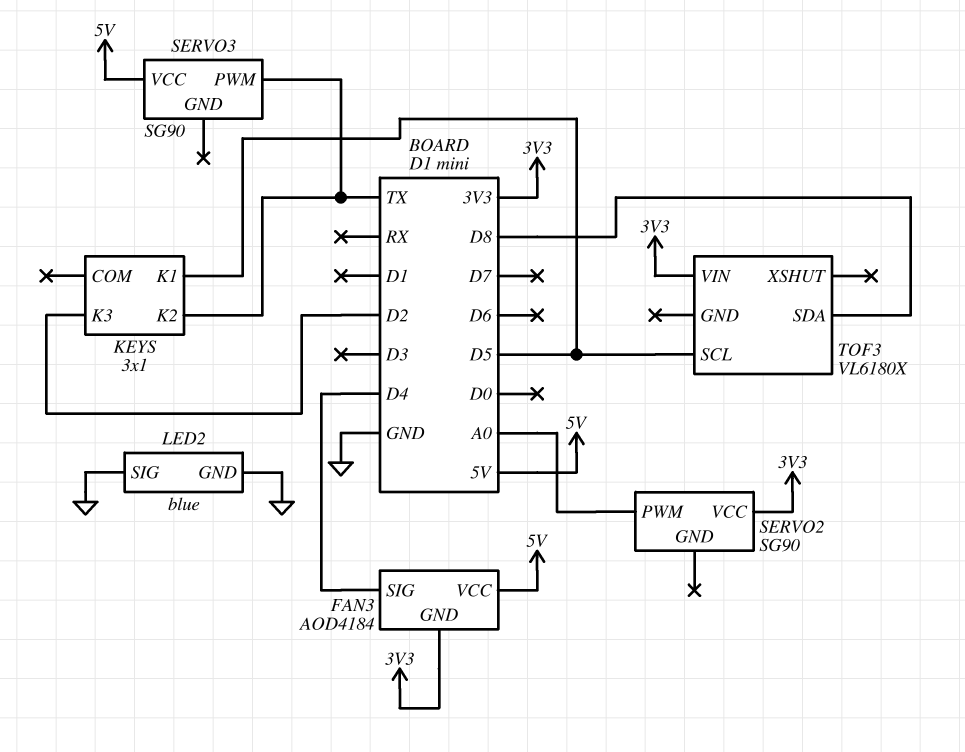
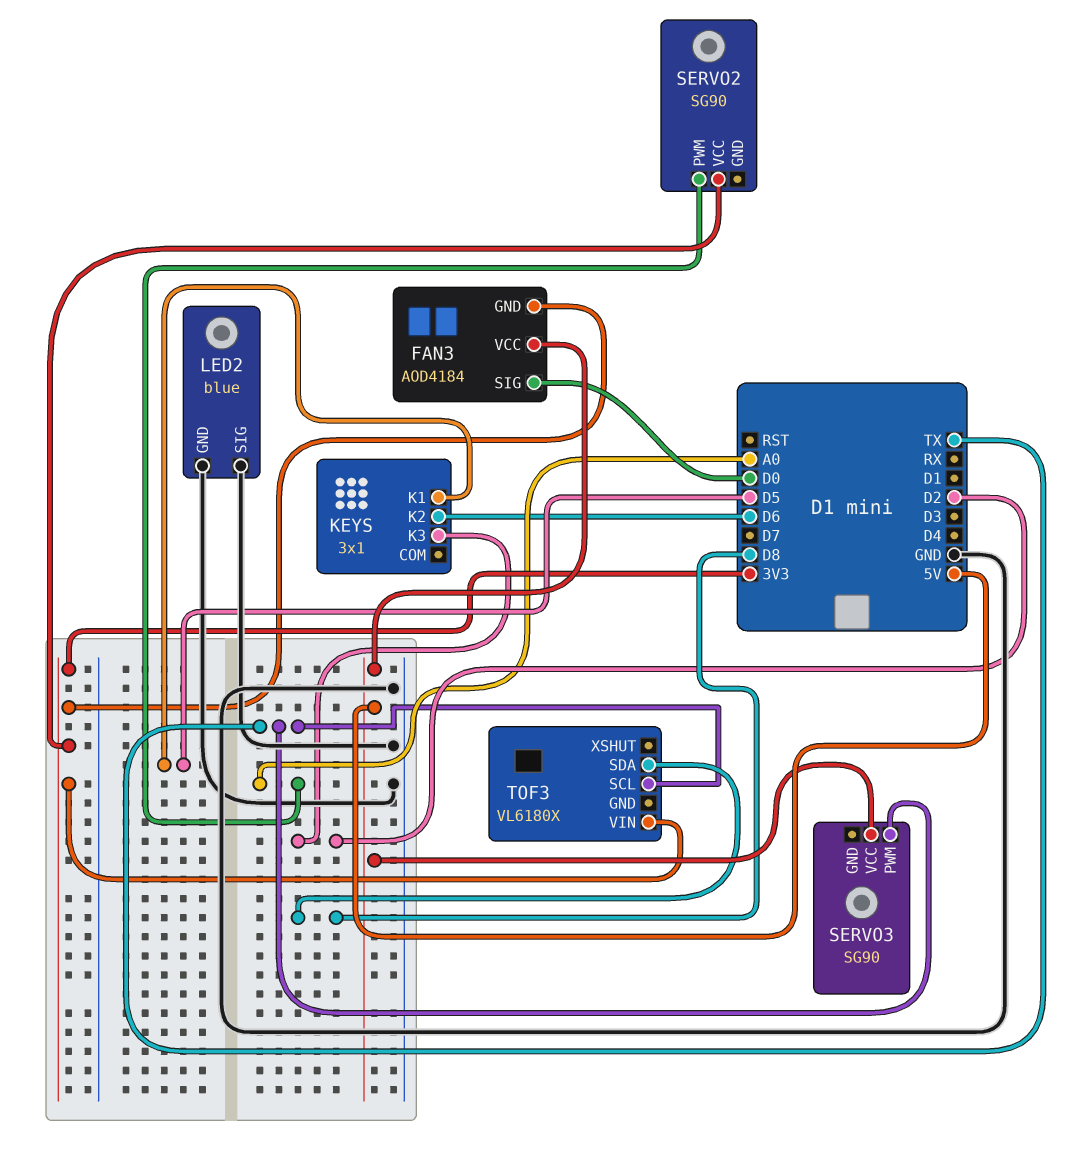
FAN3 pin SIG: D4 -> D0
KEYS pin K2: TX -> D6
TOF3 pin SCL: D5 -> TX

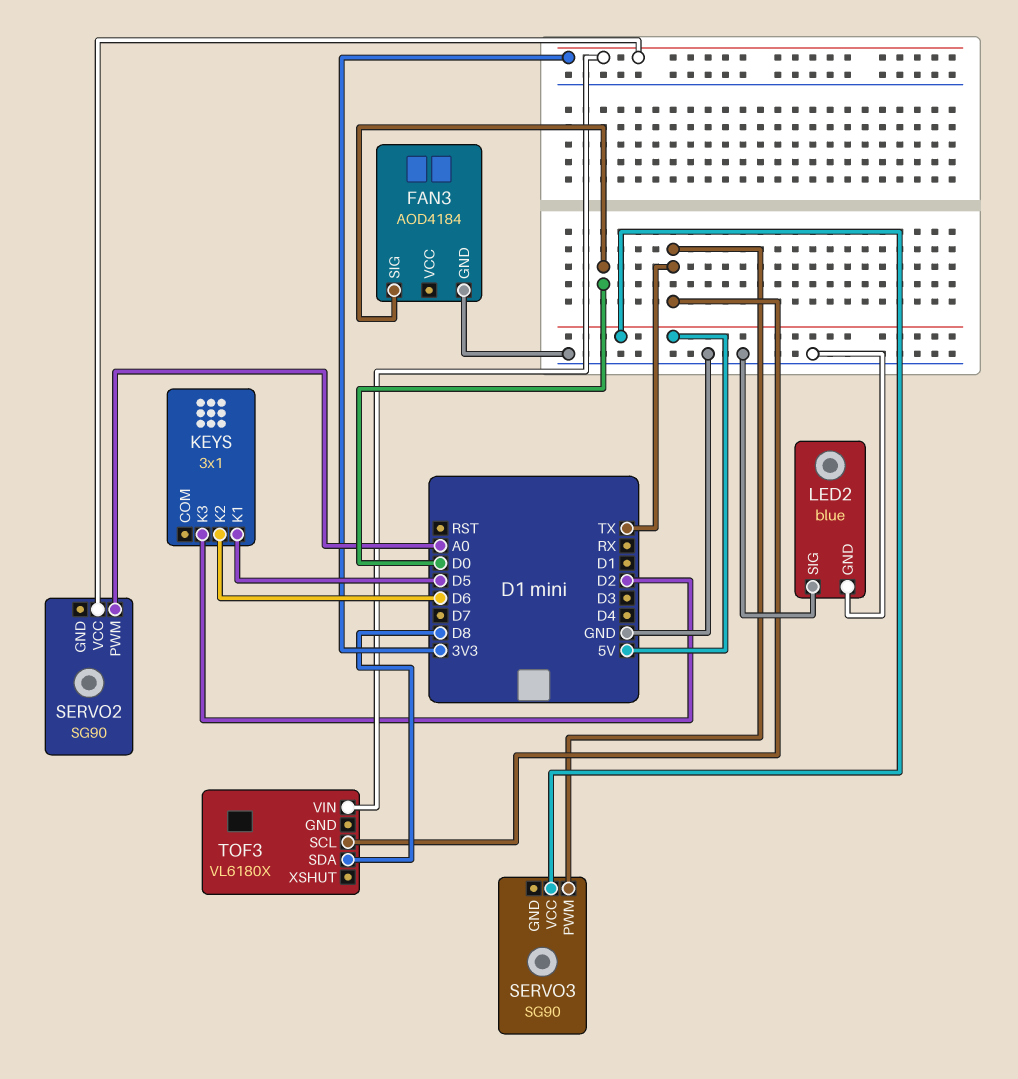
FAN3 pin GND: 3V3 -> GND
FAN3 pin VCC: 5V -> none

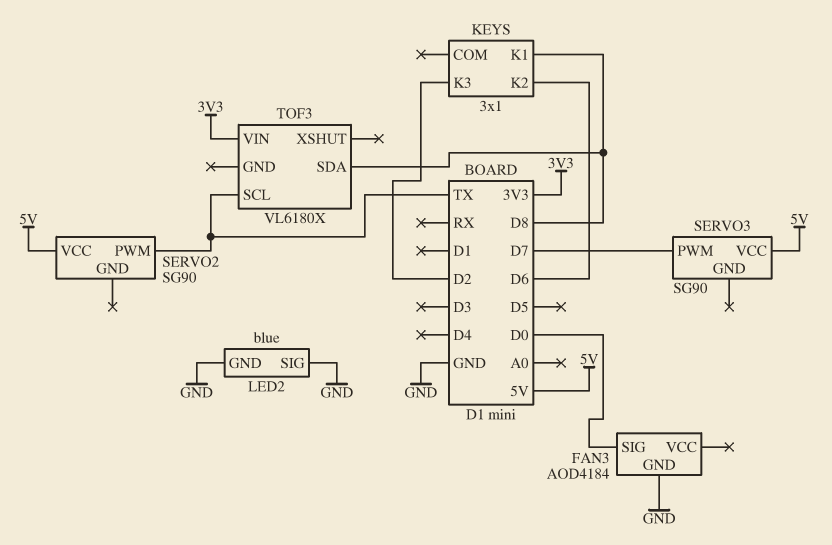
KEYS pin K1: D5 -> D8
SERVO2 pin PWM: A0 -> TX
SERVO2 pin VCC: 3V3 -> 5V
SERVO3 pin PWM: TX -> D7

